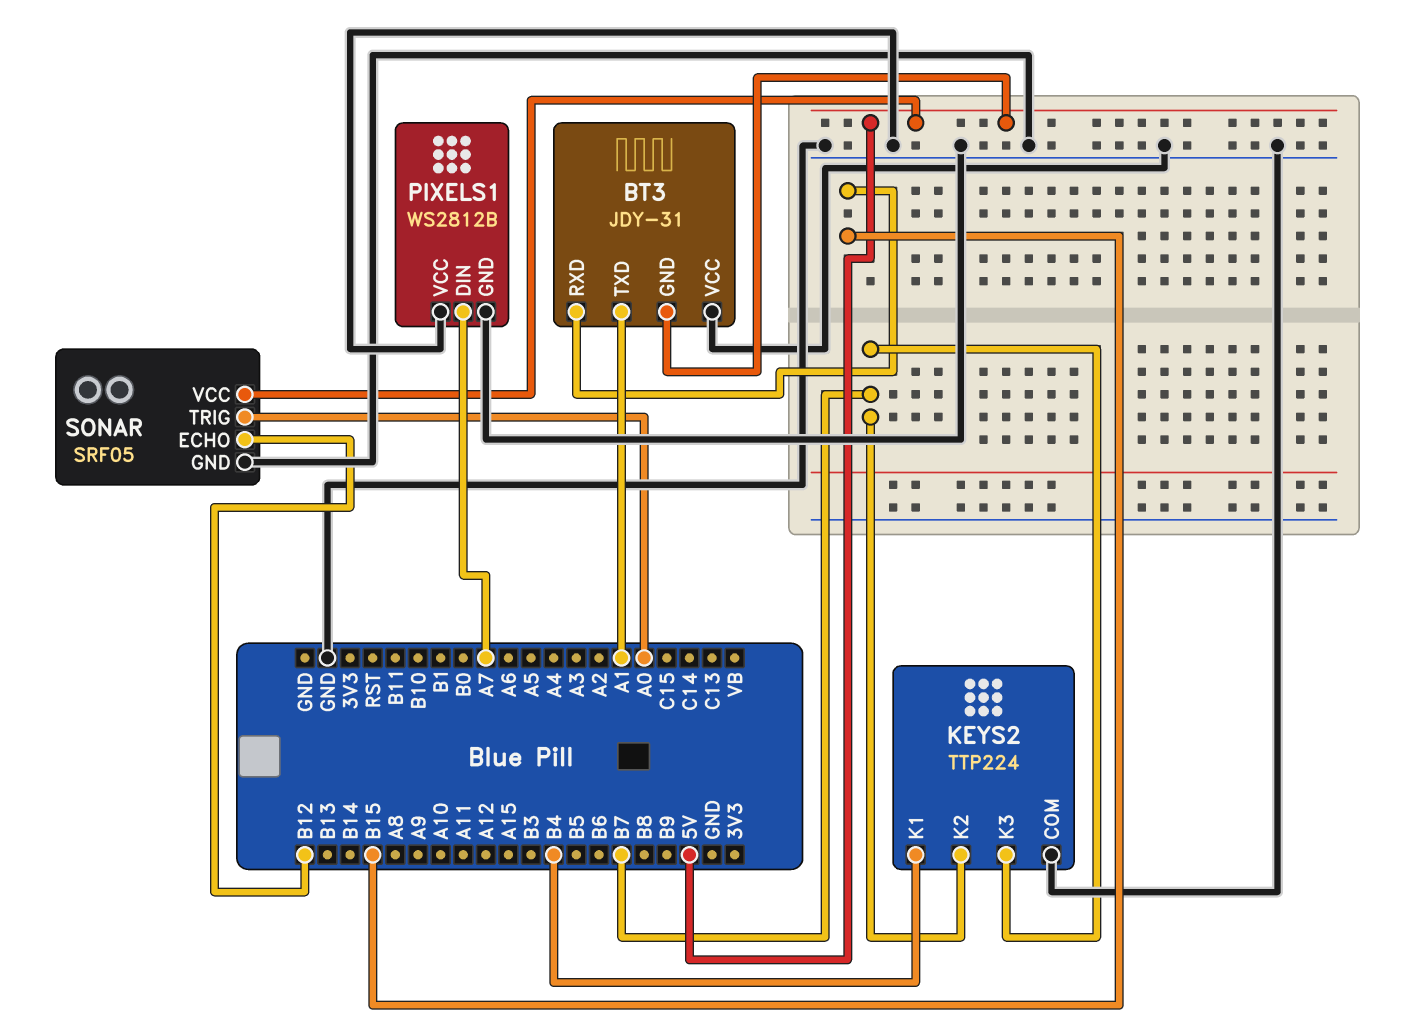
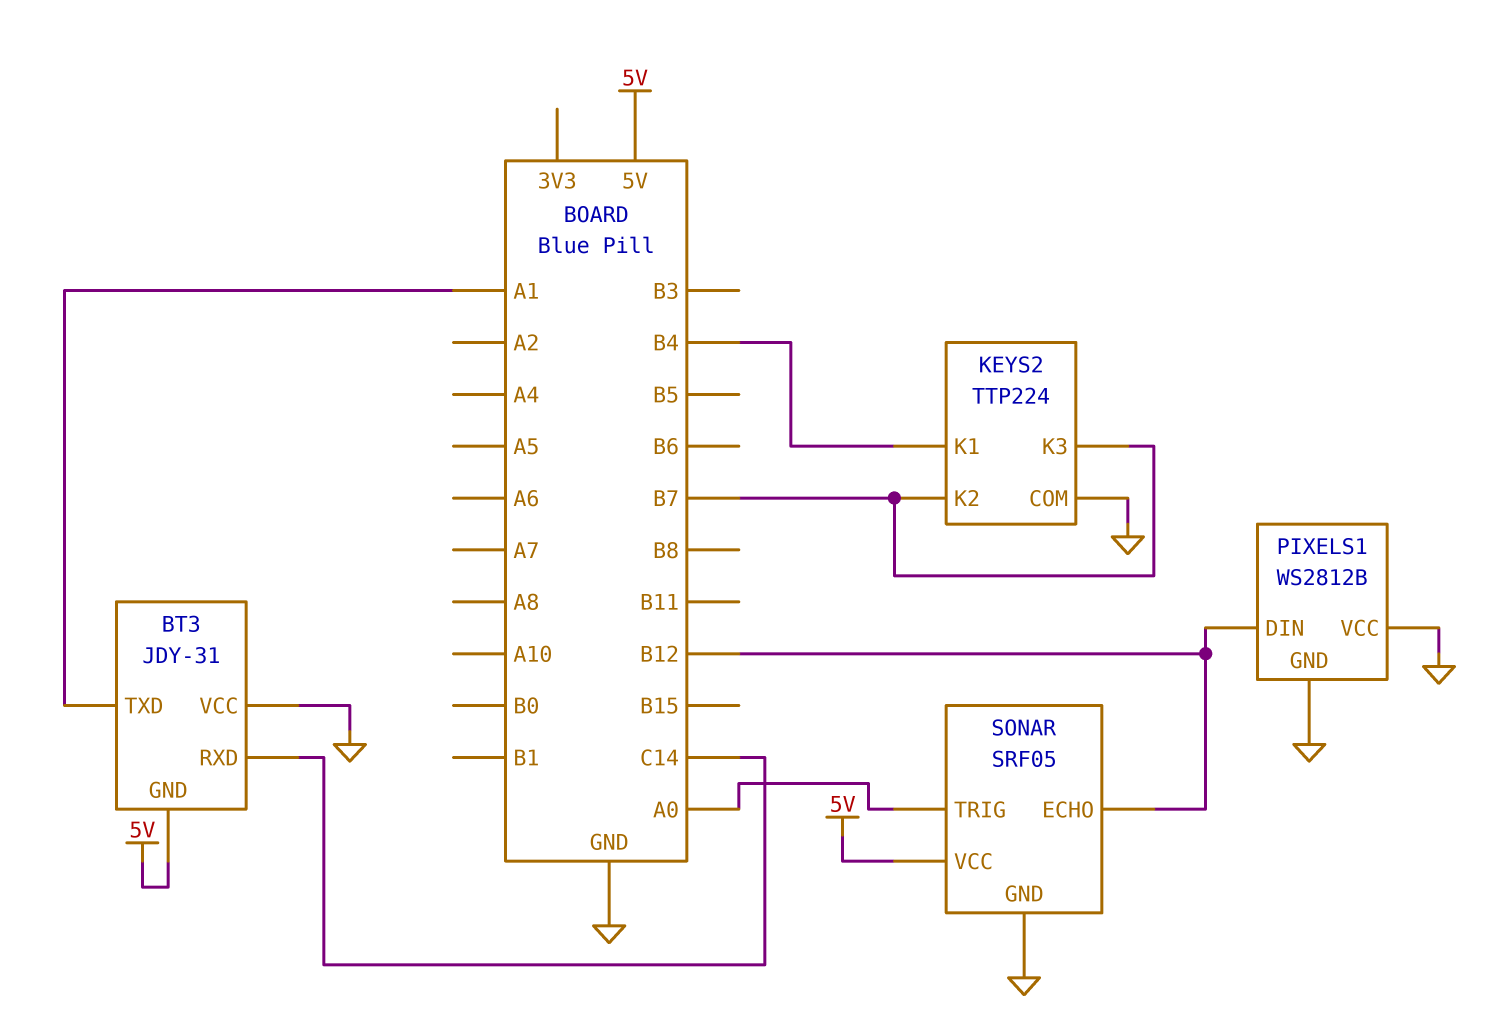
BT3 pin RXD: B15 -> C14
PIXELS1 pin DIN: A7 -> B12

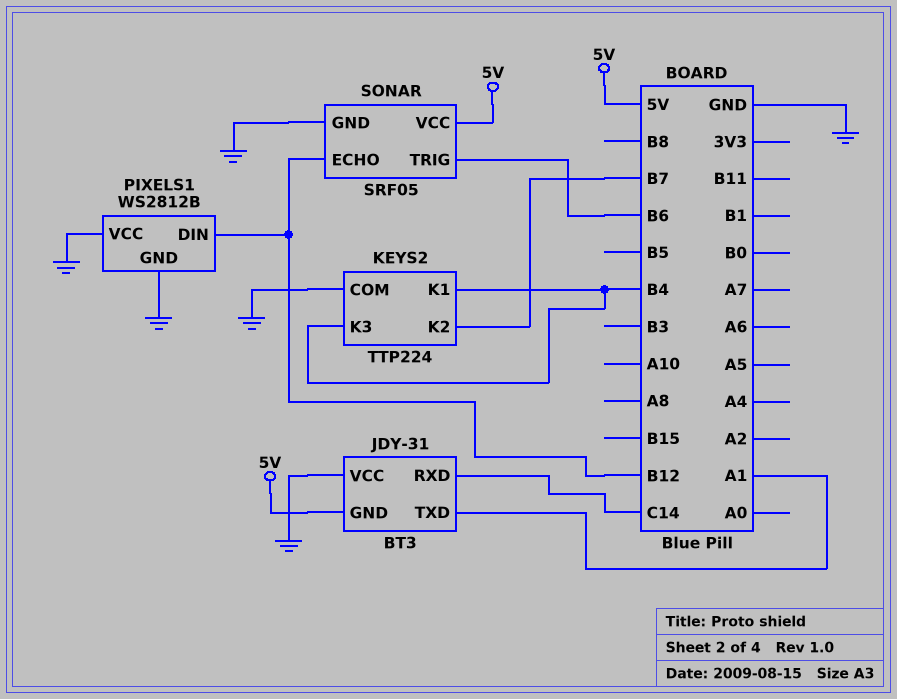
KEYS2 pin K3: B7 -> B4
SONAR pin TRIG: A0 -> B6

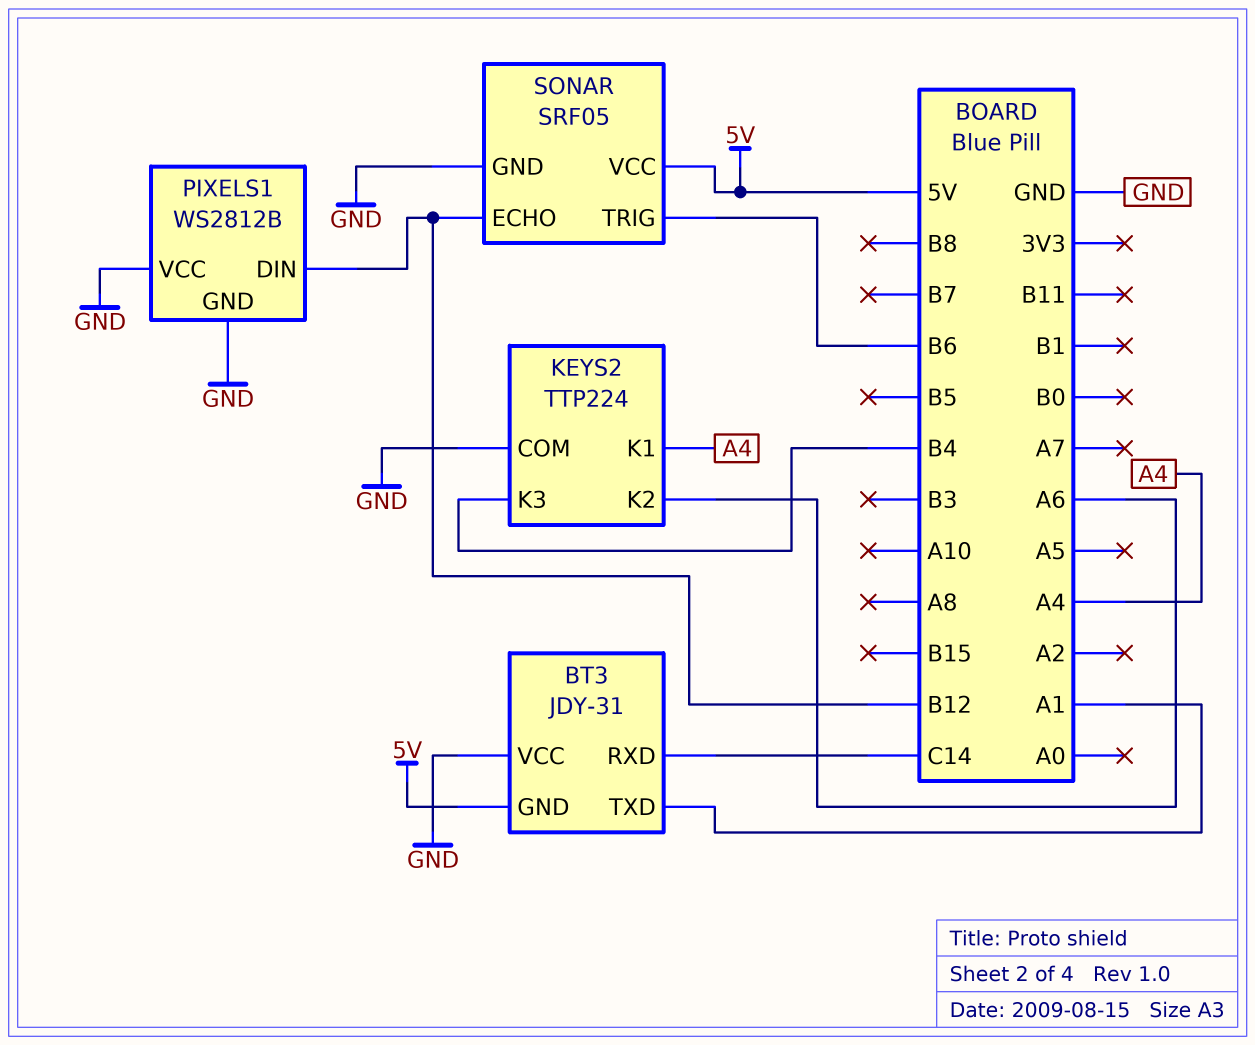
KEYS2 pin K1: B4 -> A4
KEYS2 pin K2: B7 -> A6

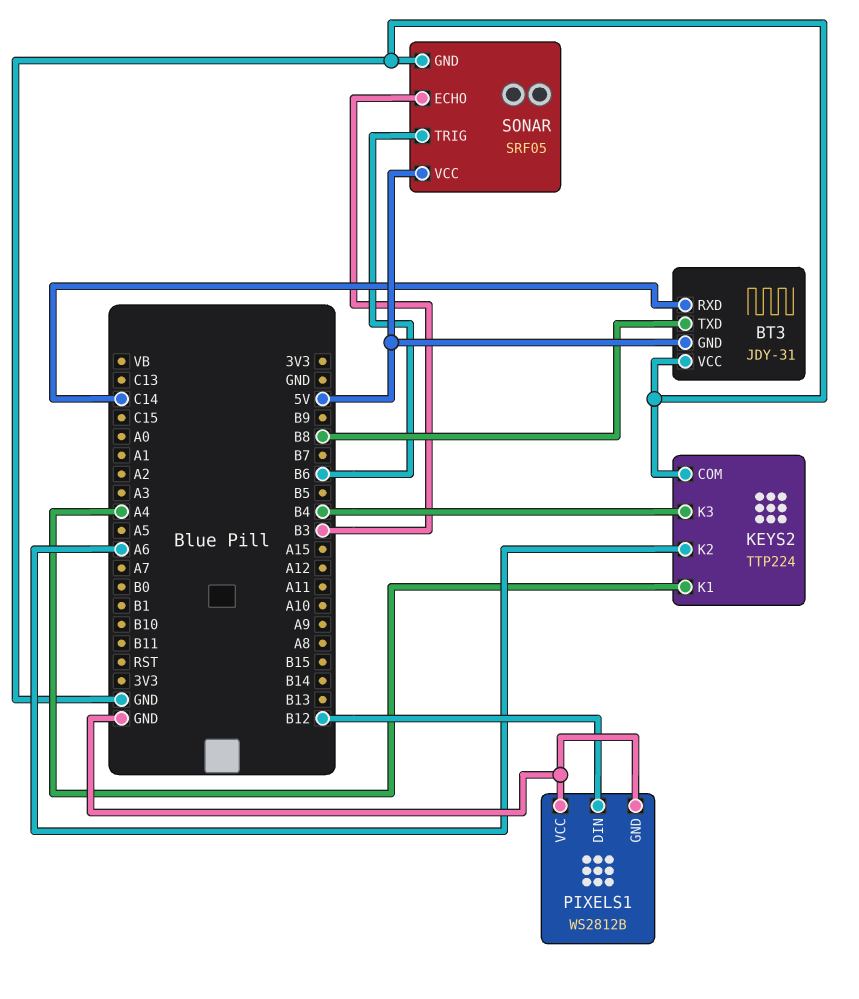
BT3 pin TXD: A1 -> B8
SONAR pin ECHO: B12 -> B3

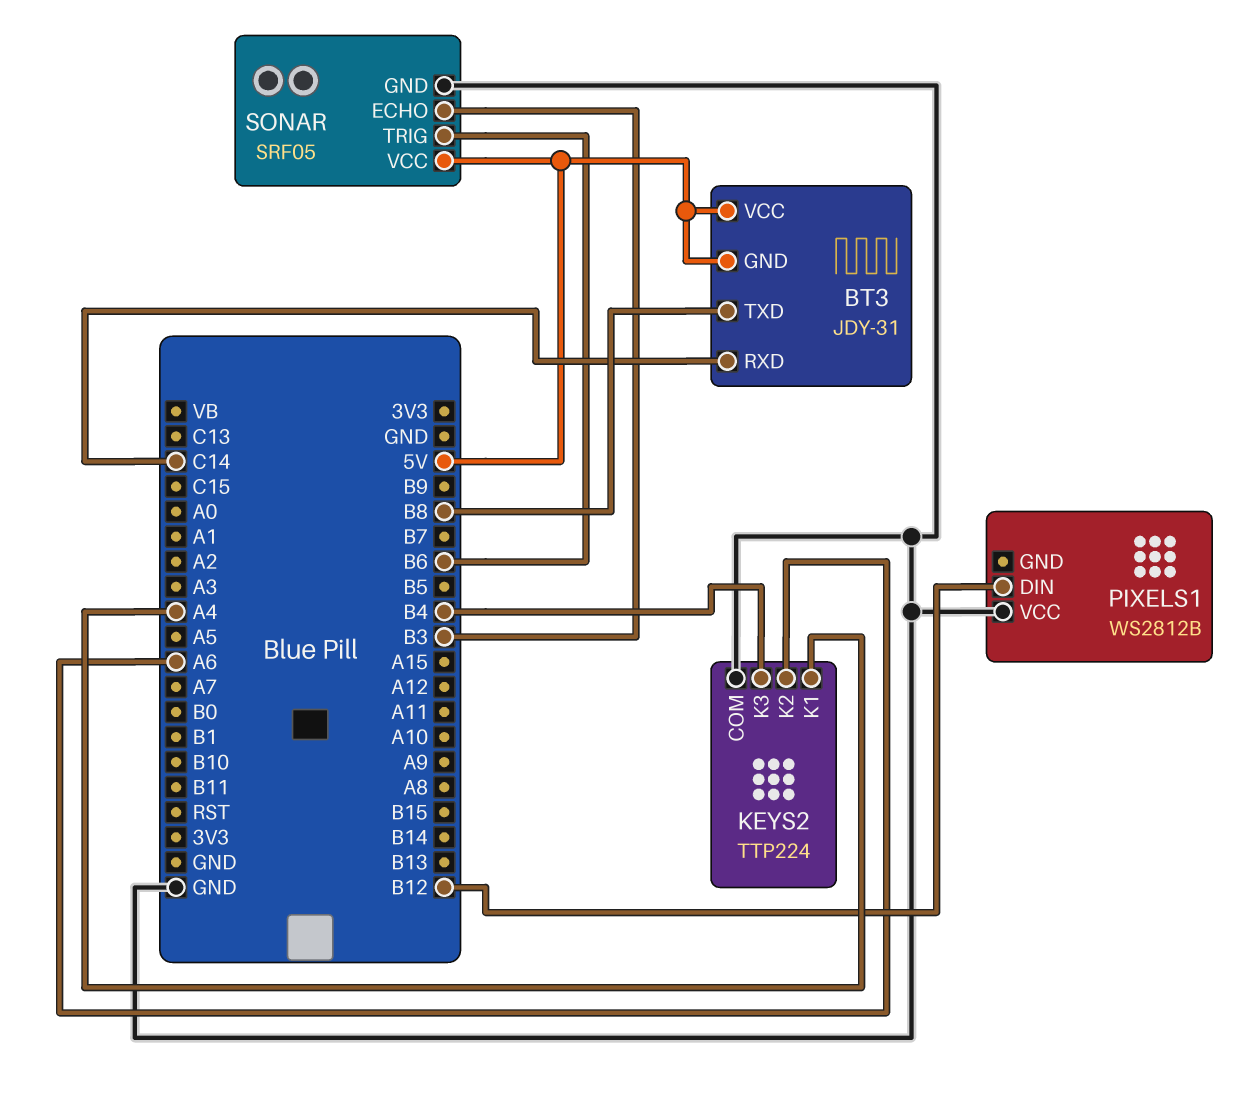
BT3 pin VCC: GND -> 5V
PIXELS1 pin GND: GND -> none

